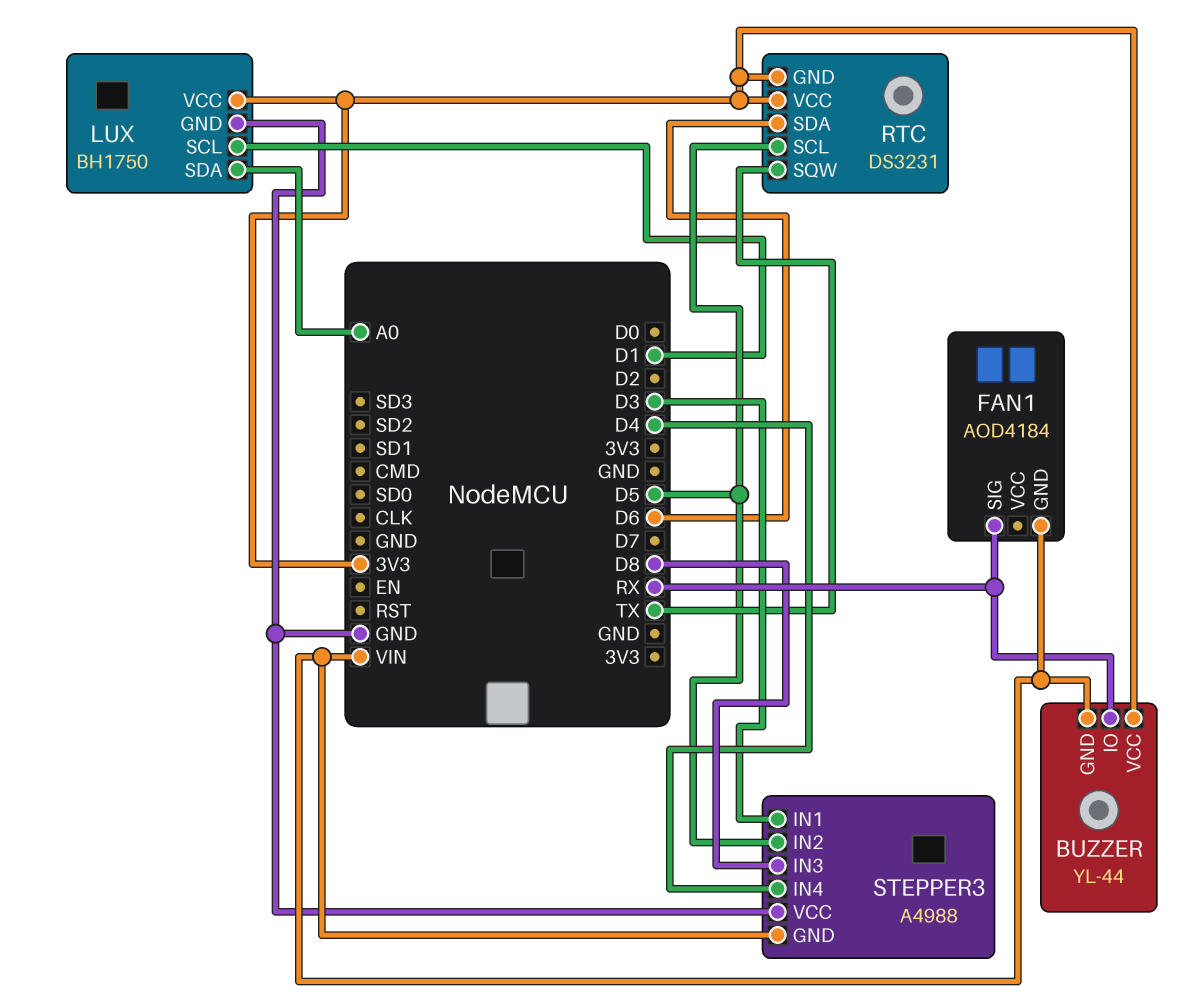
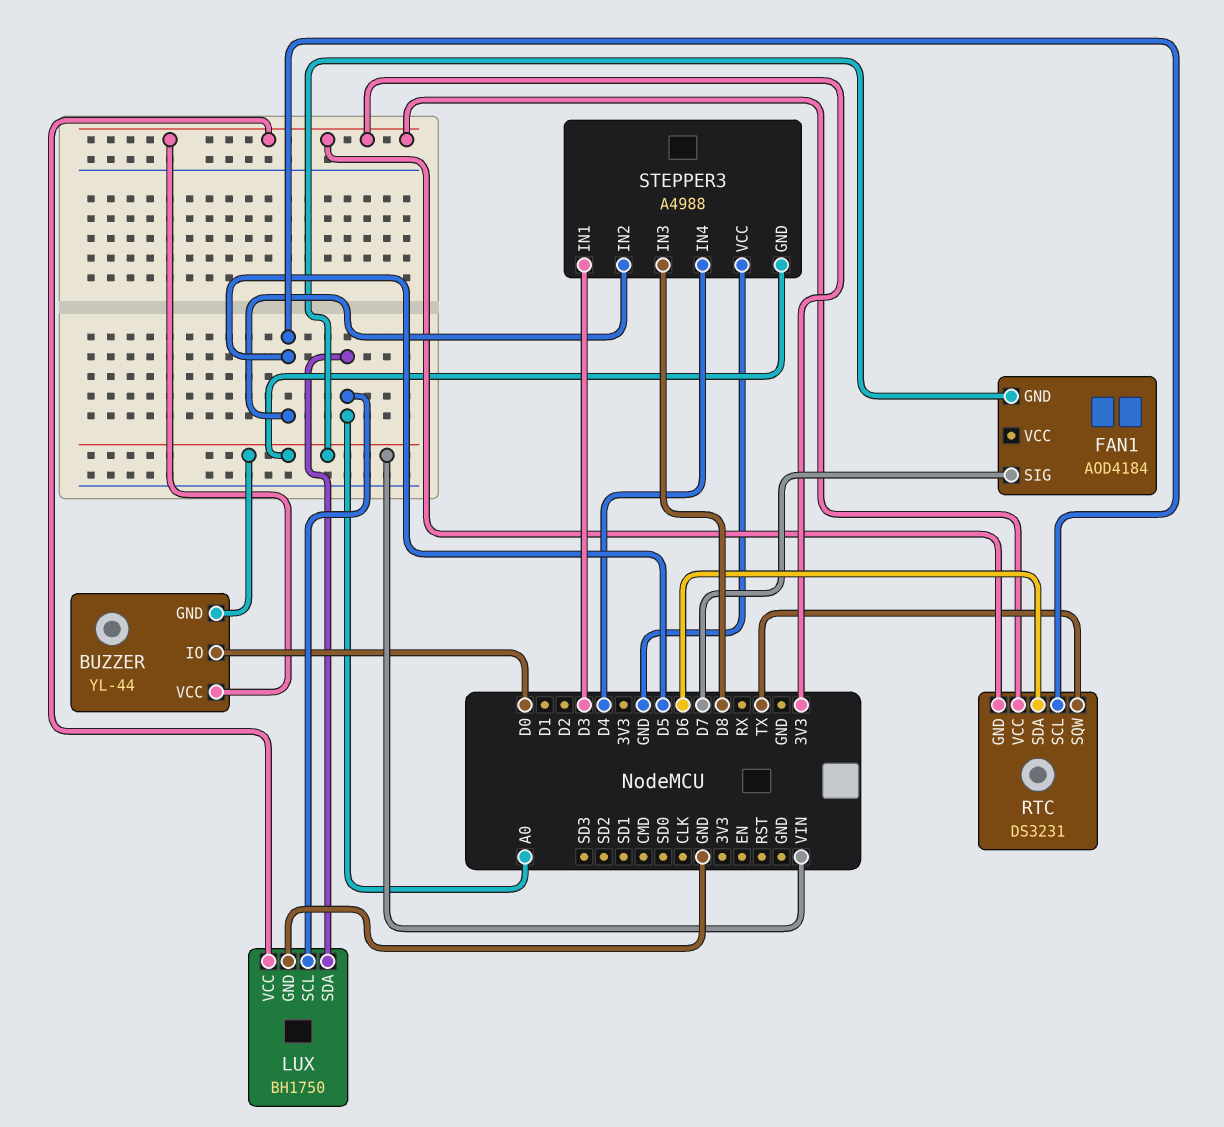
BUZZER pin IO: RX -> D0
FAN1 pin SIG: RX -> D7
LUX pin SCL: D1 -> A0

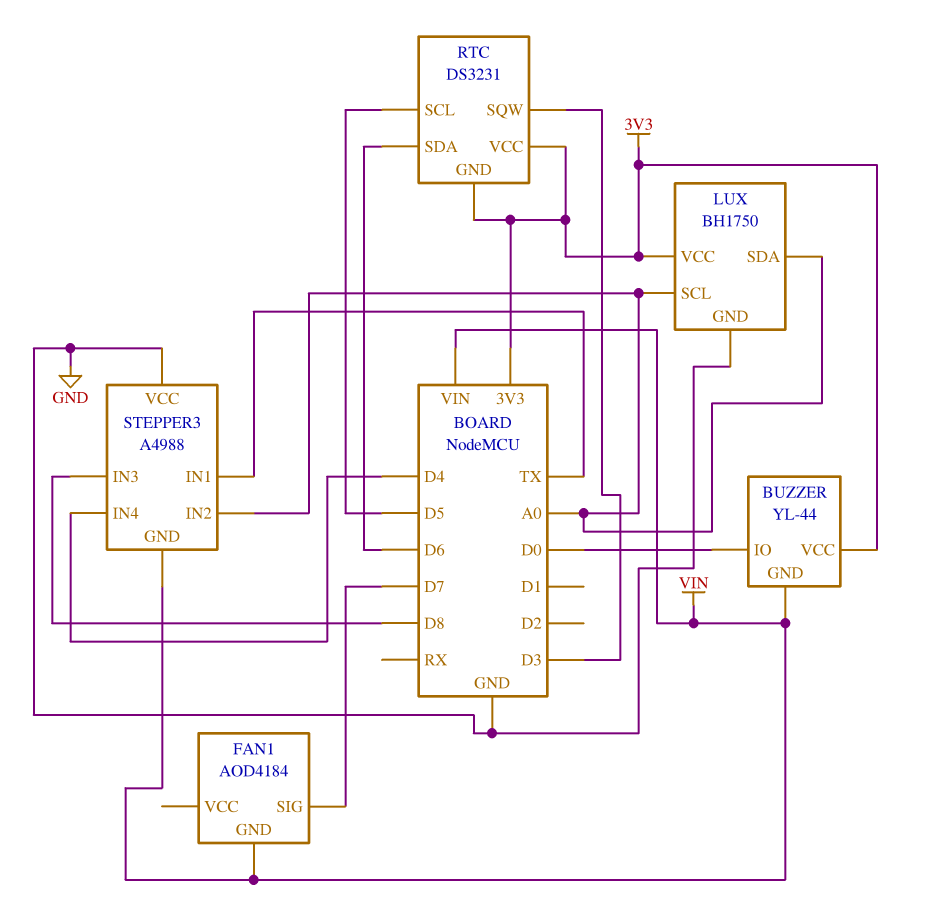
RTC pin SQW: TX -> D3
STEPPER3 pin IN1: D3 -> TX
STEPPER3 pin IN2: D5 -> A0

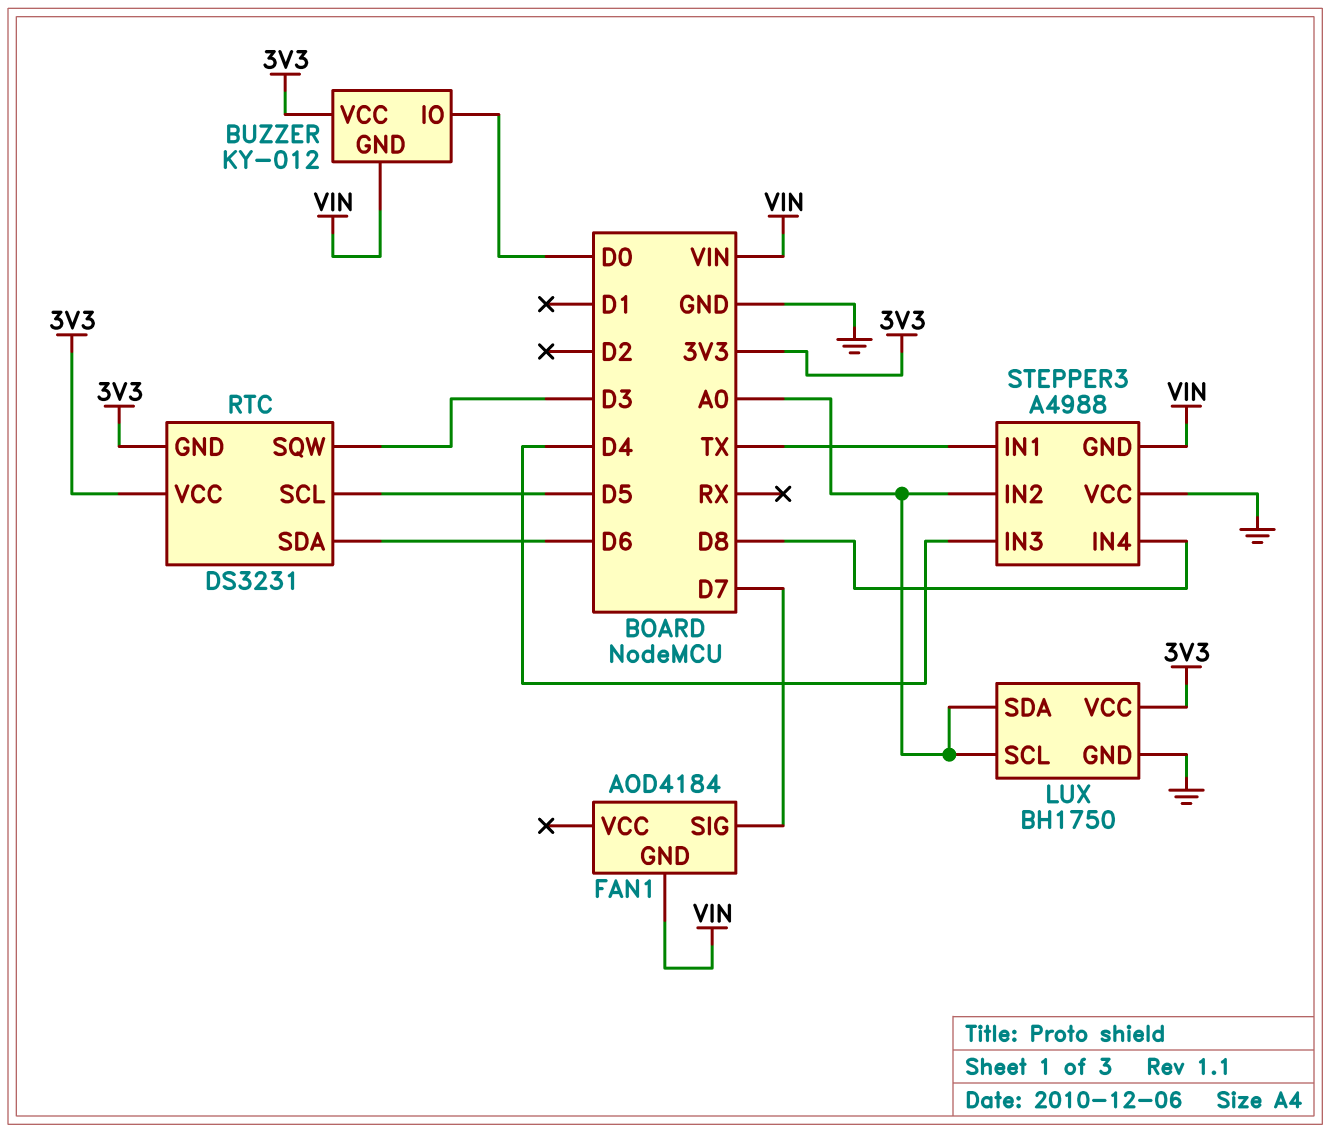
BUZZER: YL-44 -> KY-012
STEPPER3 pin IN3: D8 -> D4
STEPPER3 pin IN4: D4 -> D8

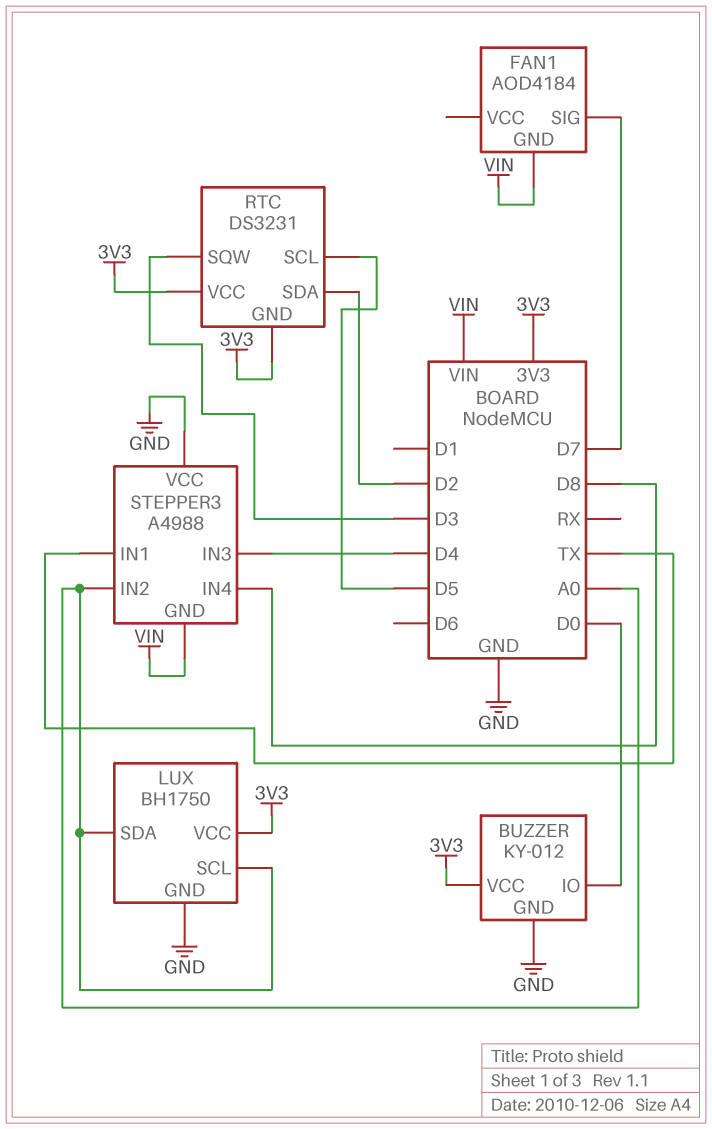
BUZZER pin GND: VIN -> GND
RTC pin SDA: D6 -> D2

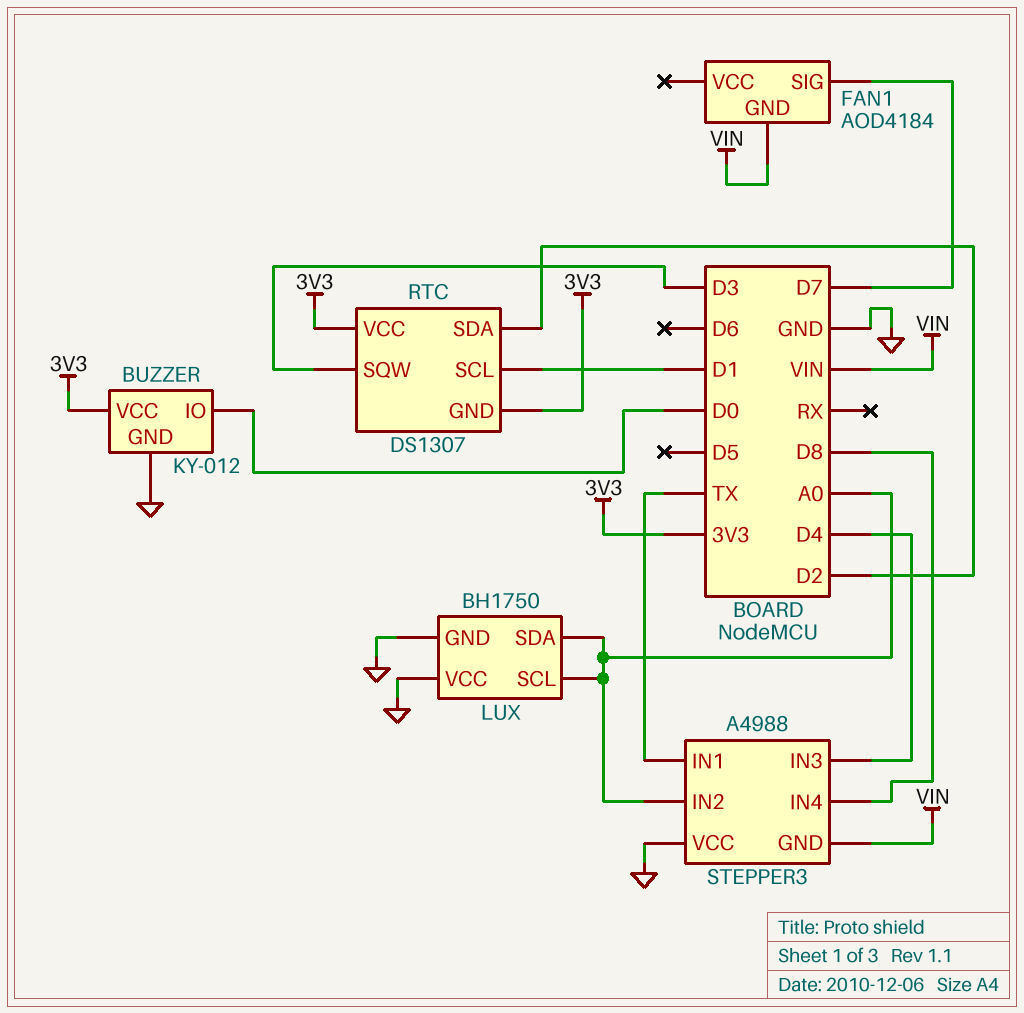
LUX pin VCC: 3V3 -> GND
RTC: DS3231 -> DS1307
RTC pin SCL: D5 -> D1

